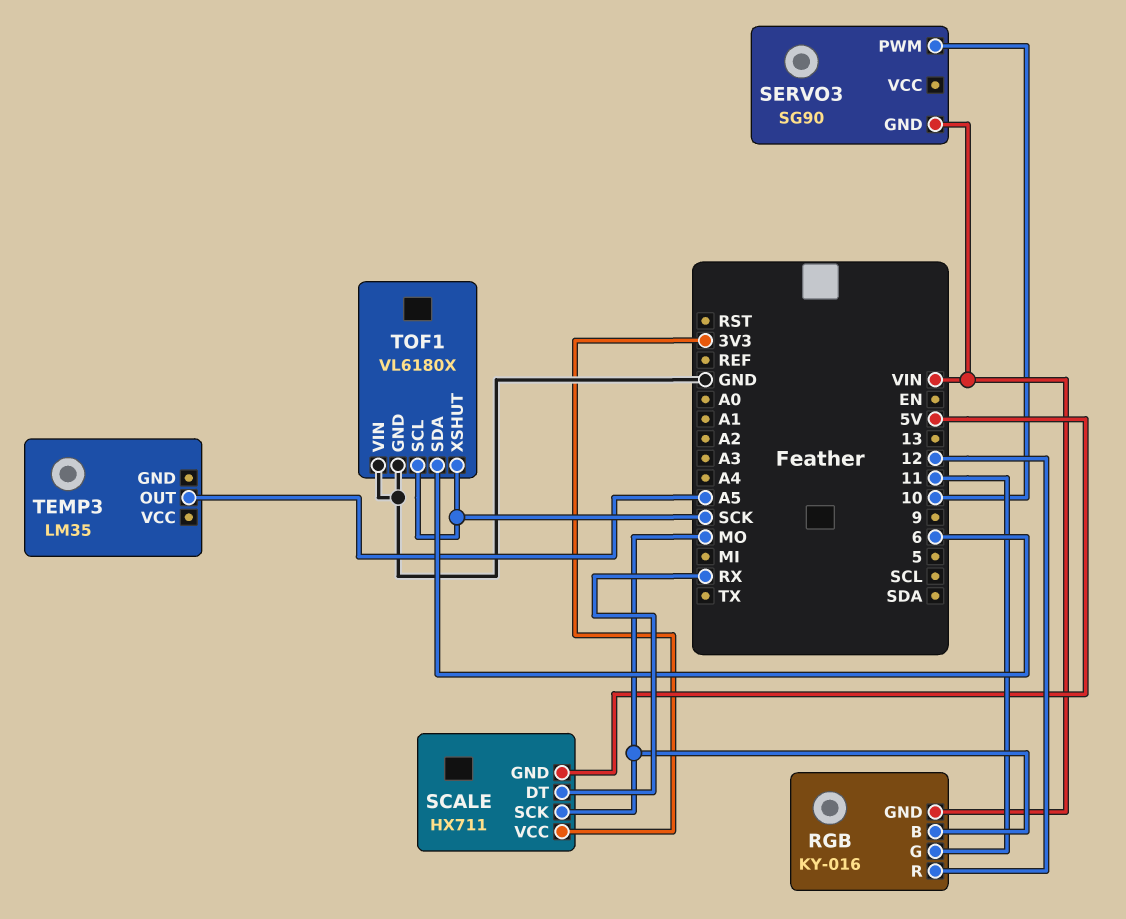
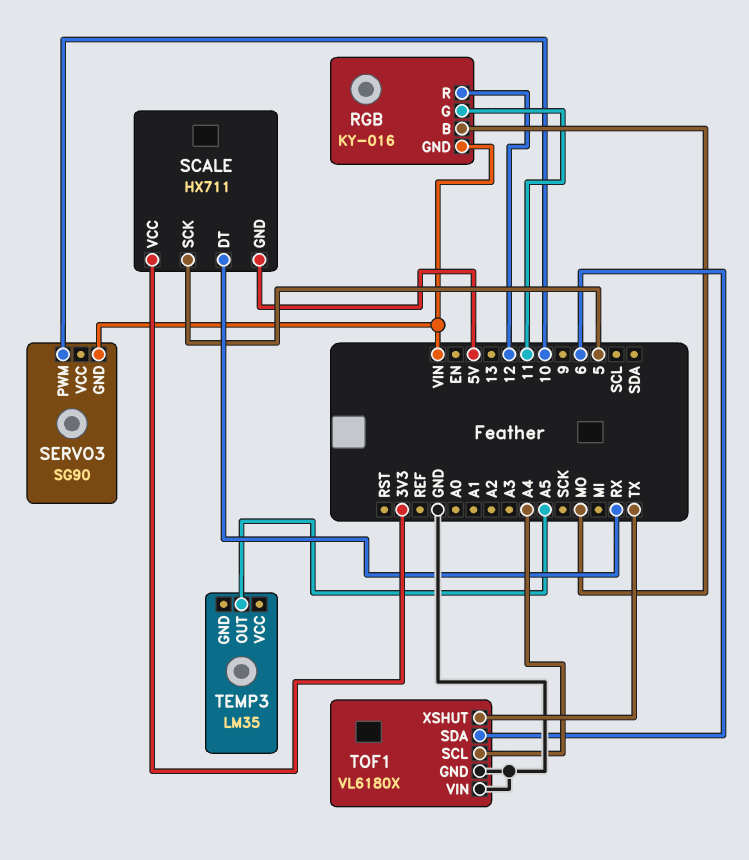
SCALE pin SCK: MO -> 5
TOF1 pin SCL: SCK -> A4
TOF1 pin XSHUT: SCK -> TX

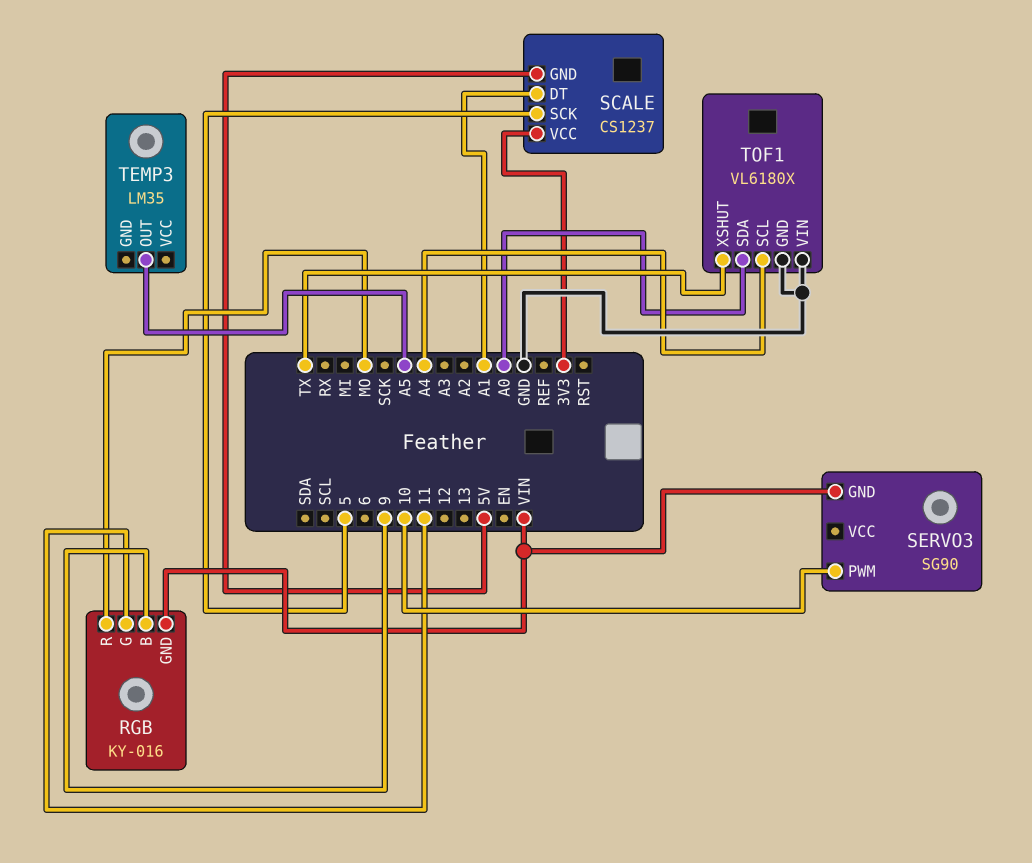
RGB pin B: MO -> 9
RGB pin R: 12 -> MO
SCALE: HX711 -> CS1237
SCALE pin DT: RX -> A1
TOF1 pin SDA: 6 -> A0

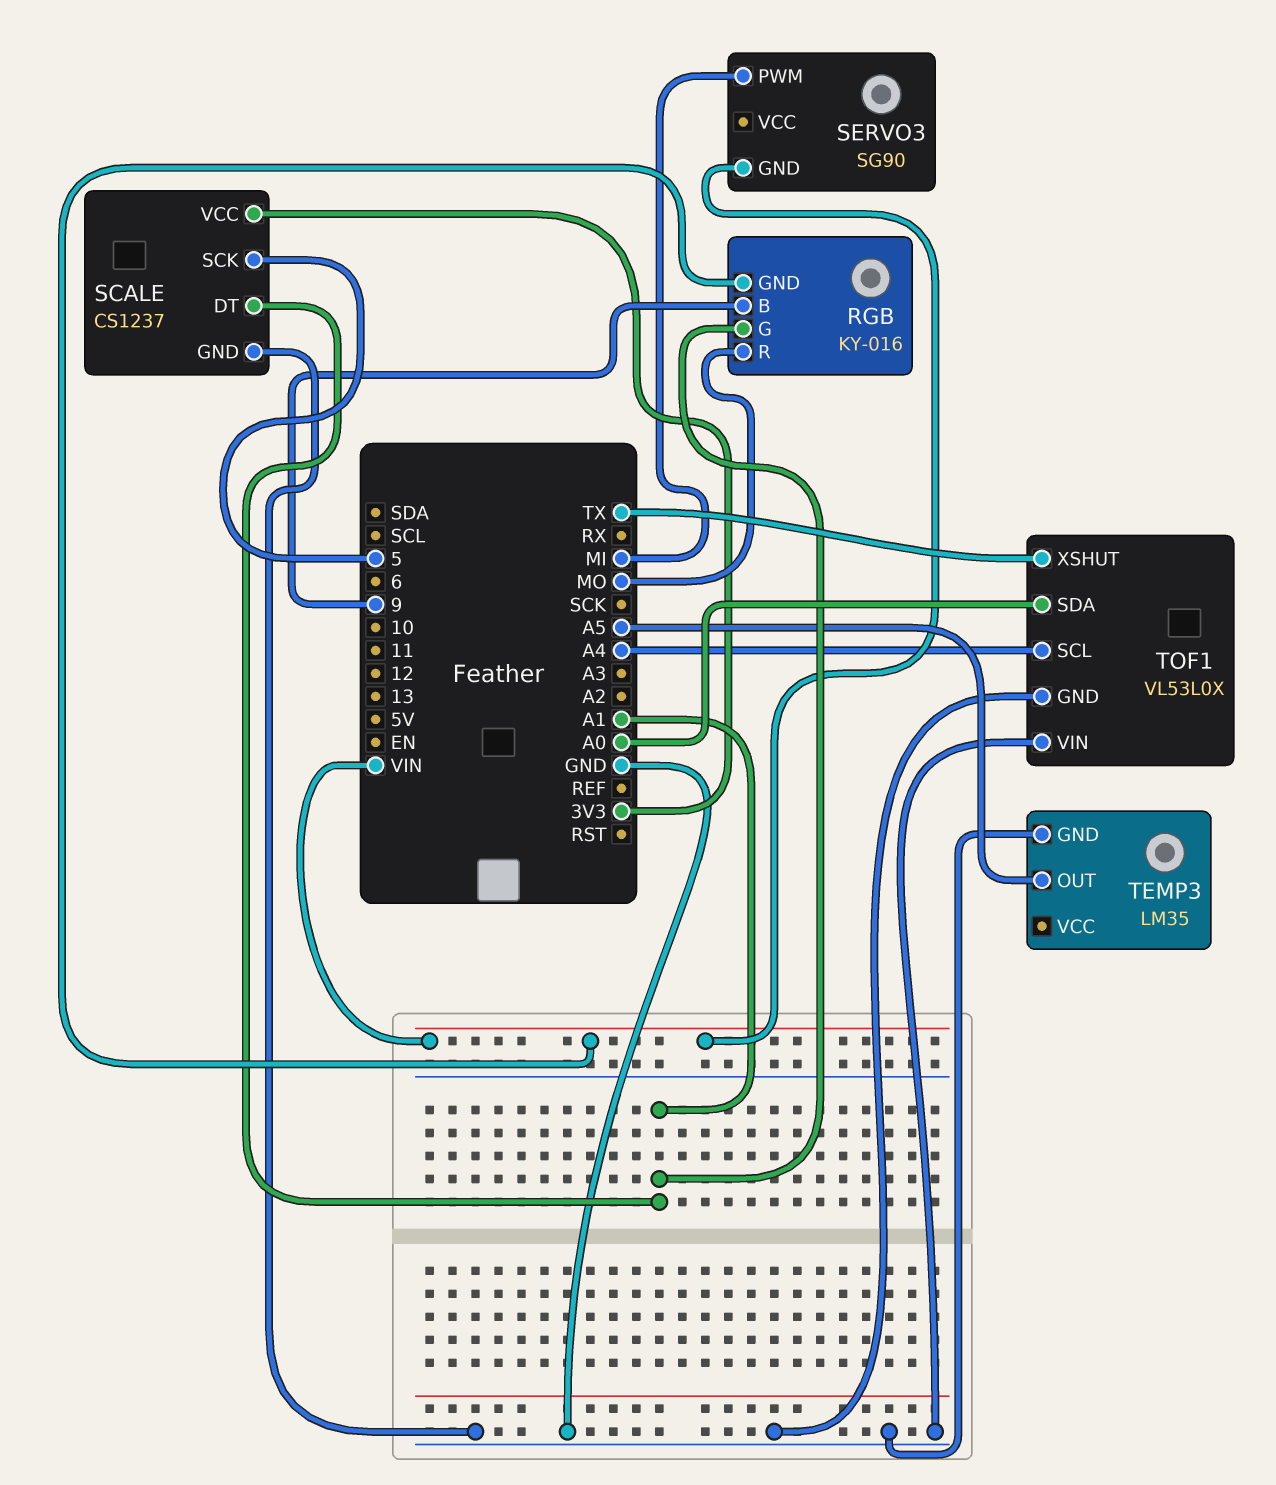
RGB pin G: 11 -> A1
SCALE pin GND: 5V -> GND
SERVO3 pin PWM: 10 -> MI
TEMP3 pin GND: none -> GND
TOF1: VL6180X -> VL53L0X

